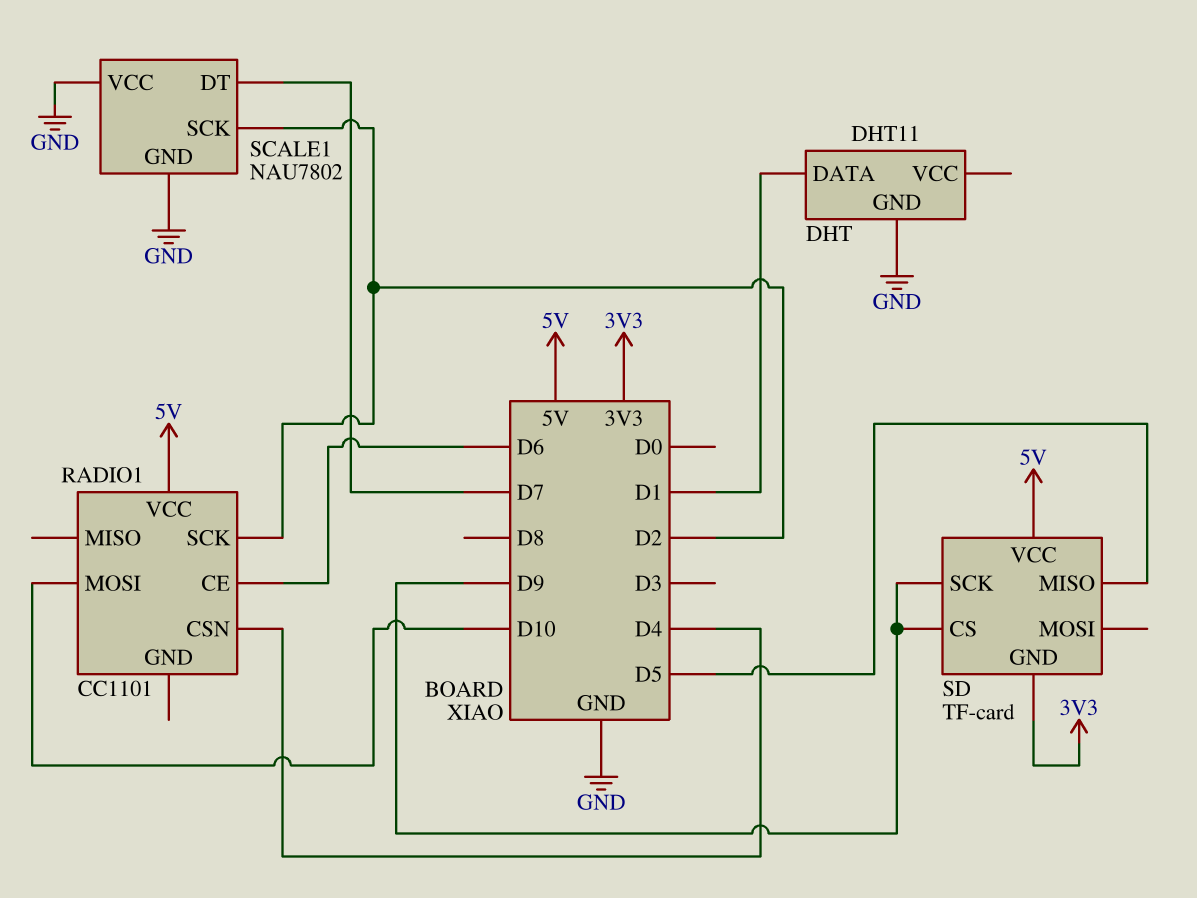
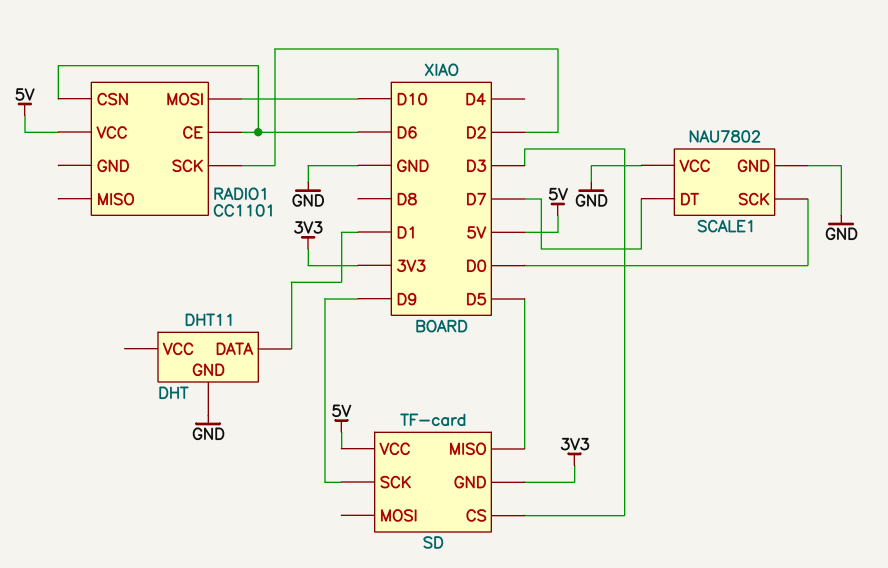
RADIO1 pin CSN: D4 -> D6
SCALE1 pin SCK: D2 -> D0
SD pin CS: D9 -> D3

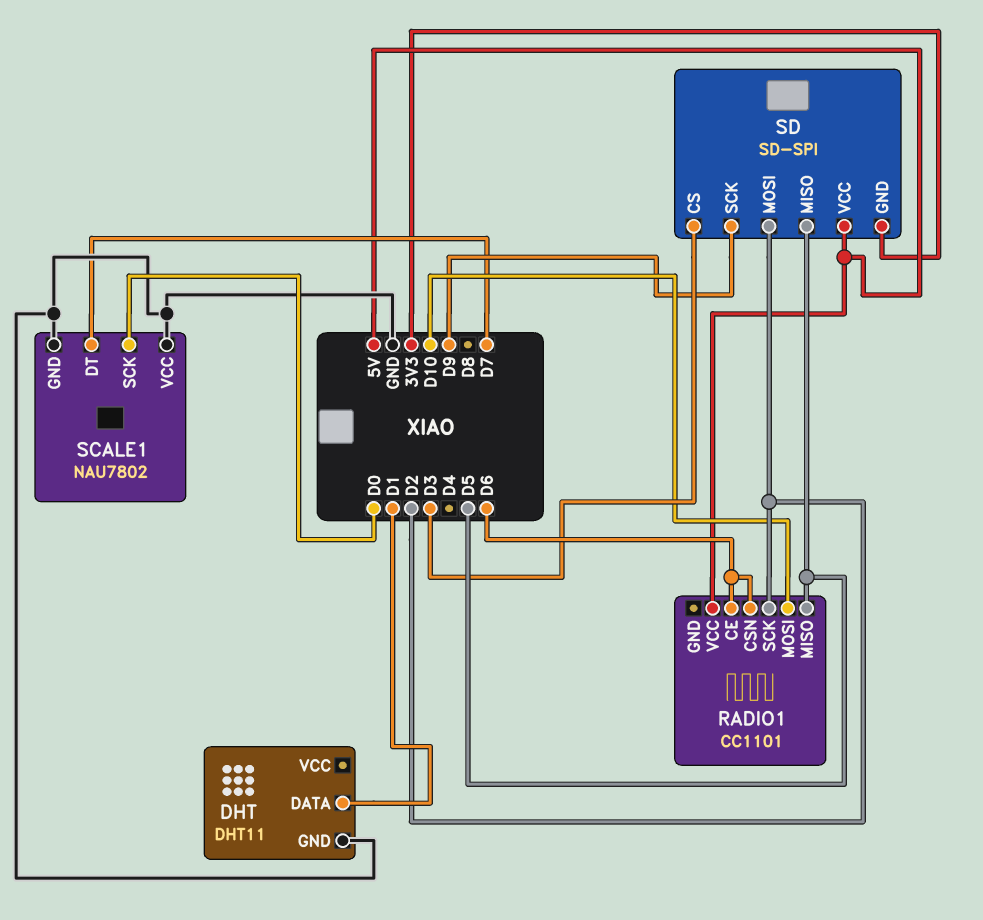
RADIO1 pin MISO: none -> D5
SD: TF-card -> SD-SPI
SD pin MOSI: none -> D2

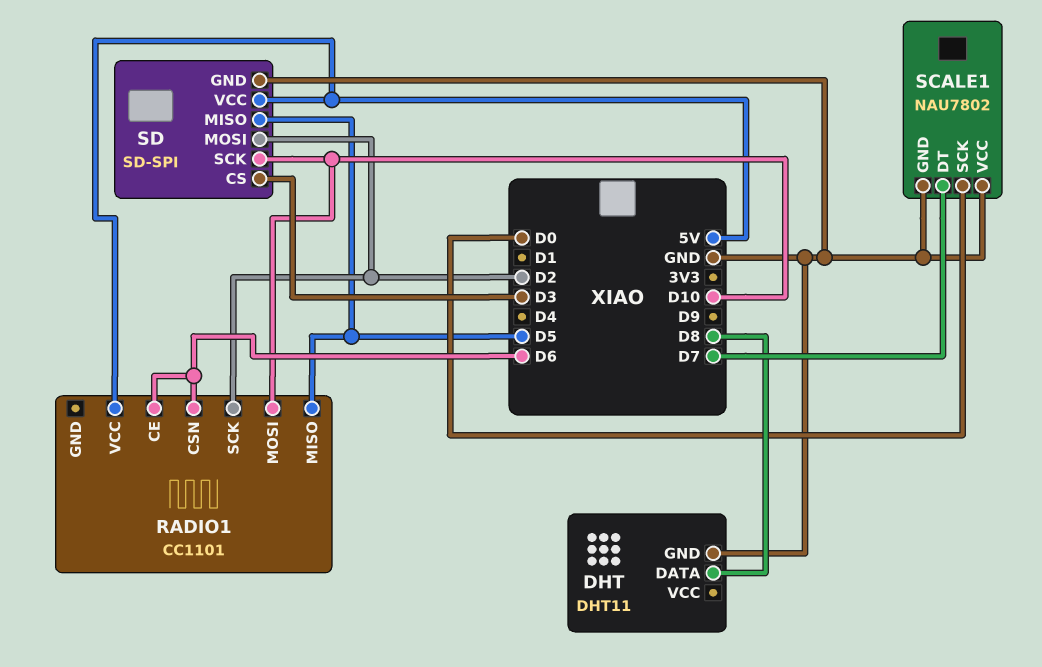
DHT pin DATA: D1 -> D8
SD pin GND: 3V3 -> GND
SD pin SCK: D9 -> D10

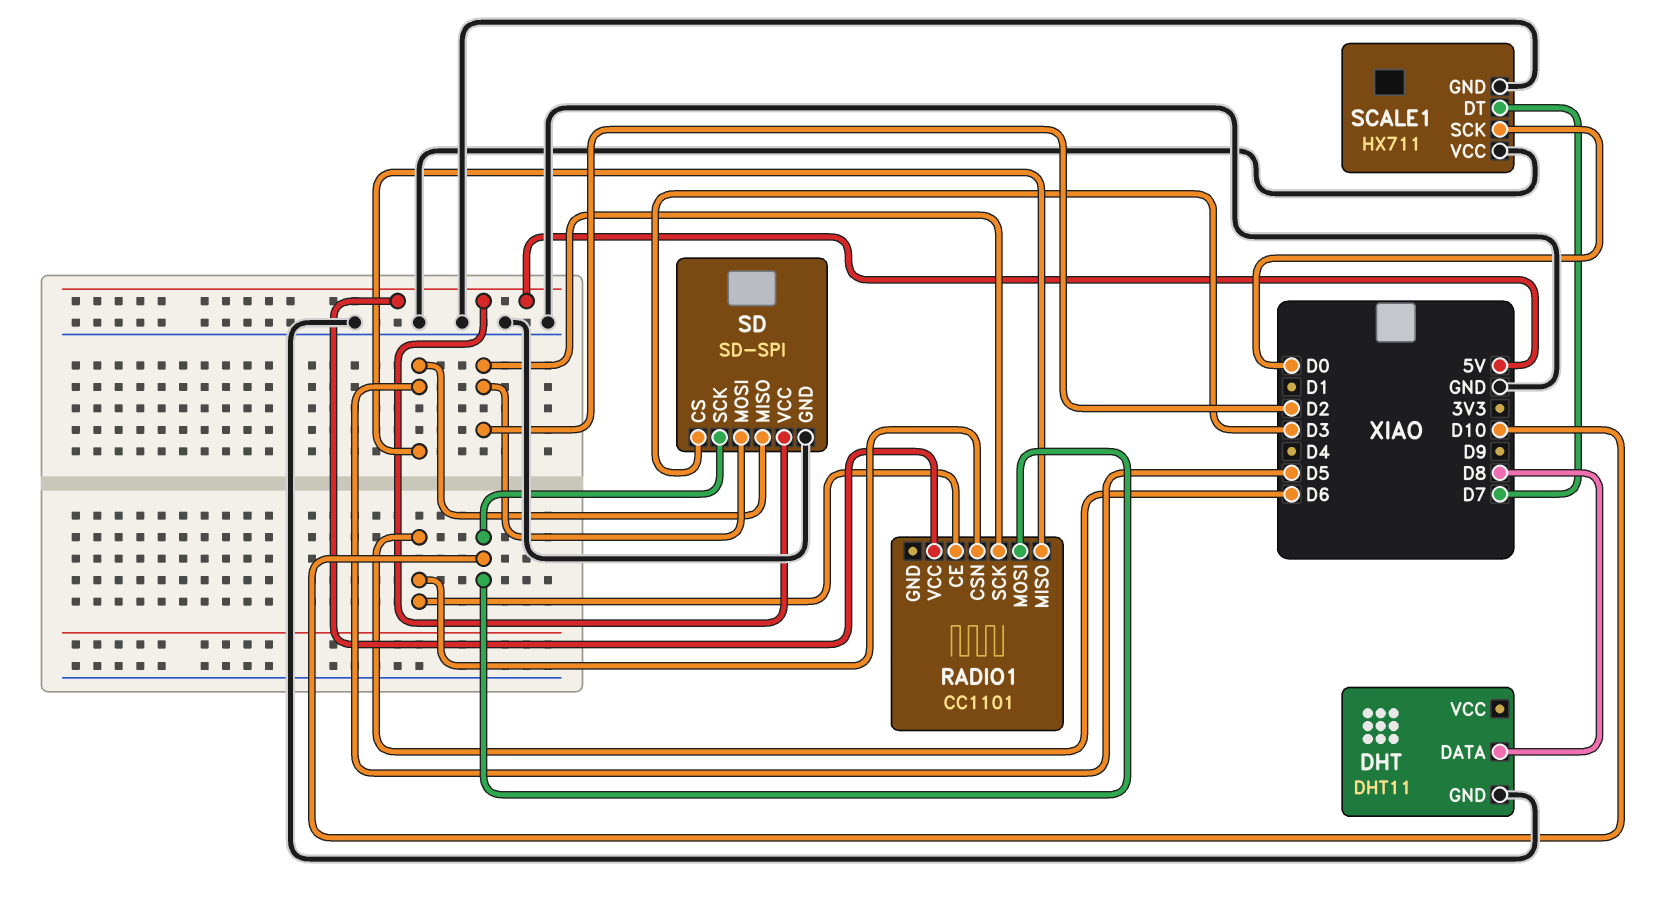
SCALE1: NAU7802 -> HX711

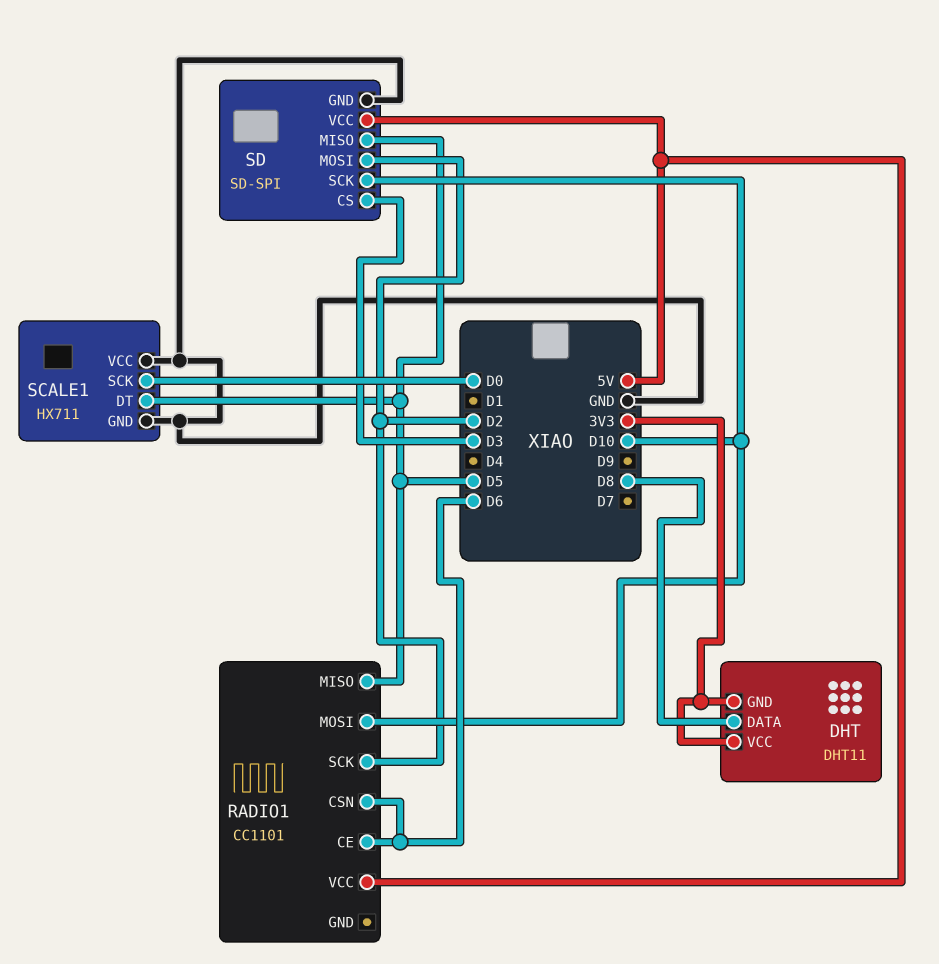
DHT pin GND: GND -> 3V3
DHT pin VCC: none -> 3V3
SCALE1 pin DT: D7 -> D5

